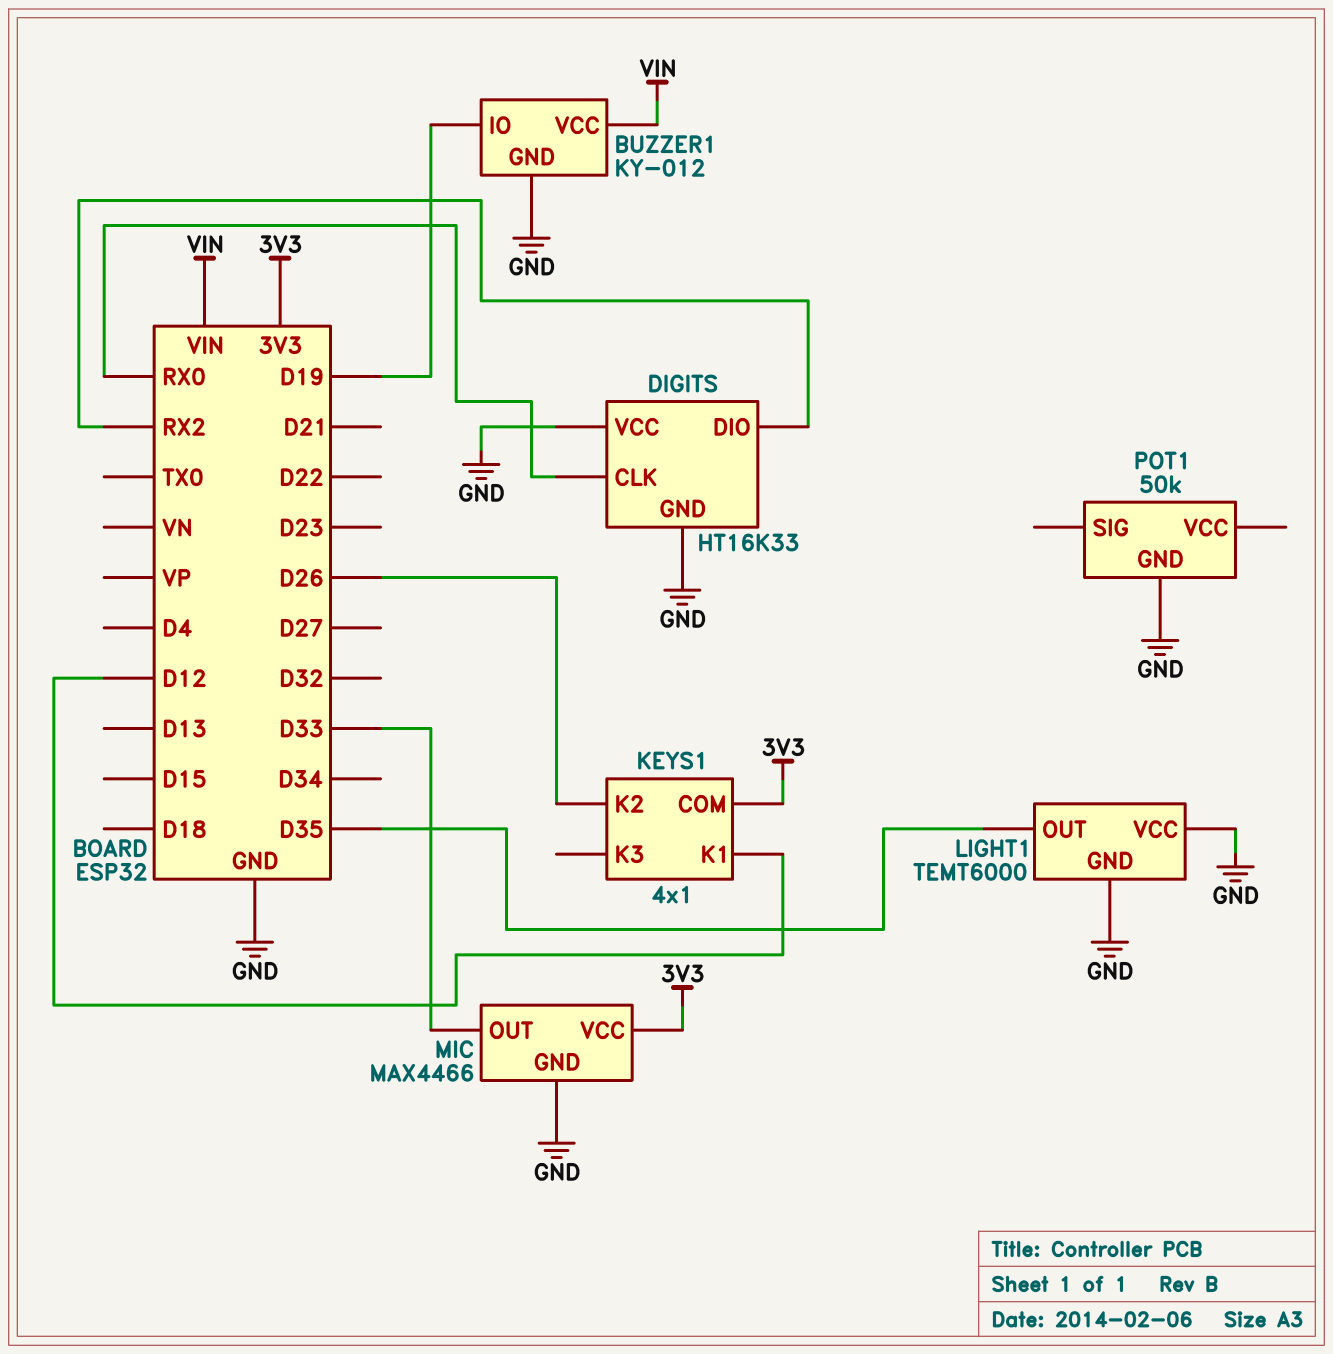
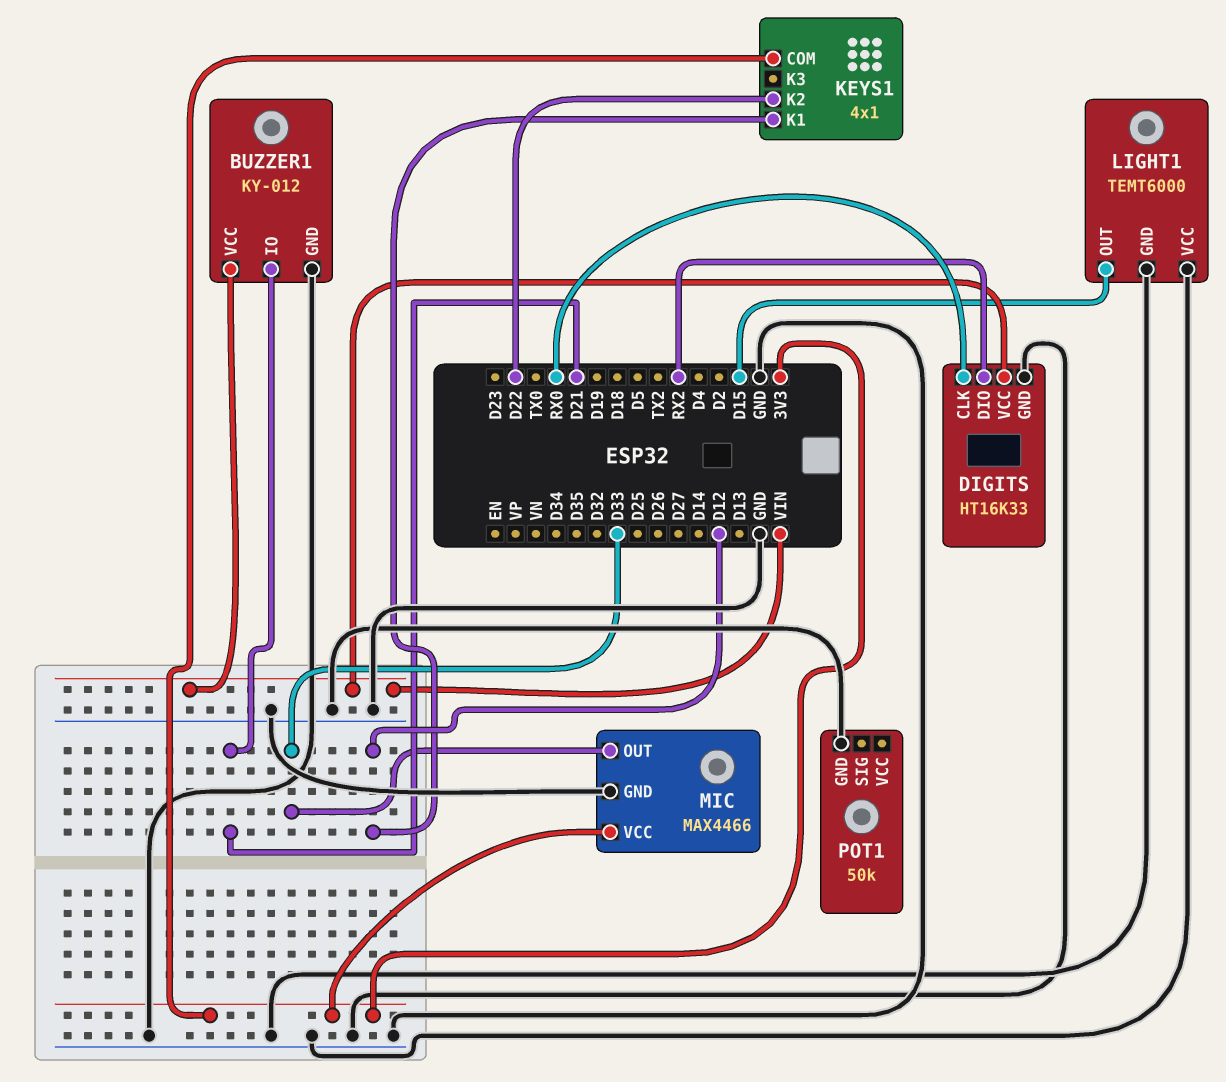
BUZZER1 pin IO: D19 -> D21
DIGITS pin VCC: GND -> VIN
KEYS1 pin K2: D26 -> D22
LIGHT1 pin OUT: D35 -> D15

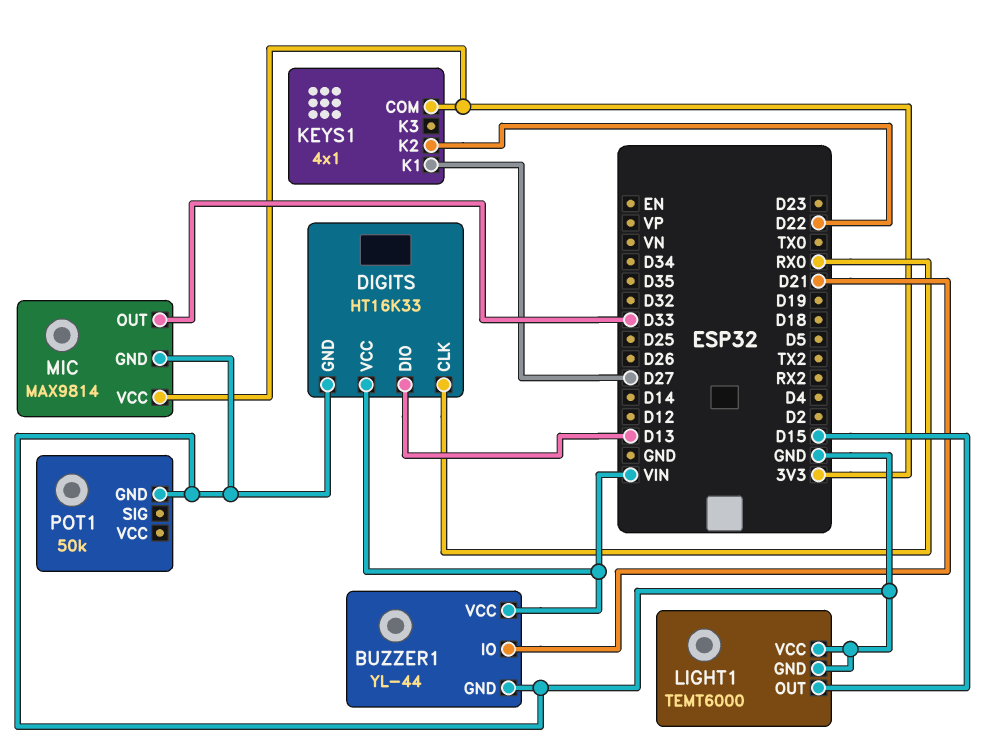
BUZZER1: KY-012 -> YL-44
DIGITS pin DIO: RX2 -> D13
KEYS1 pin K1: D12 -> D27
MIC: MAX4466 -> MAX9814

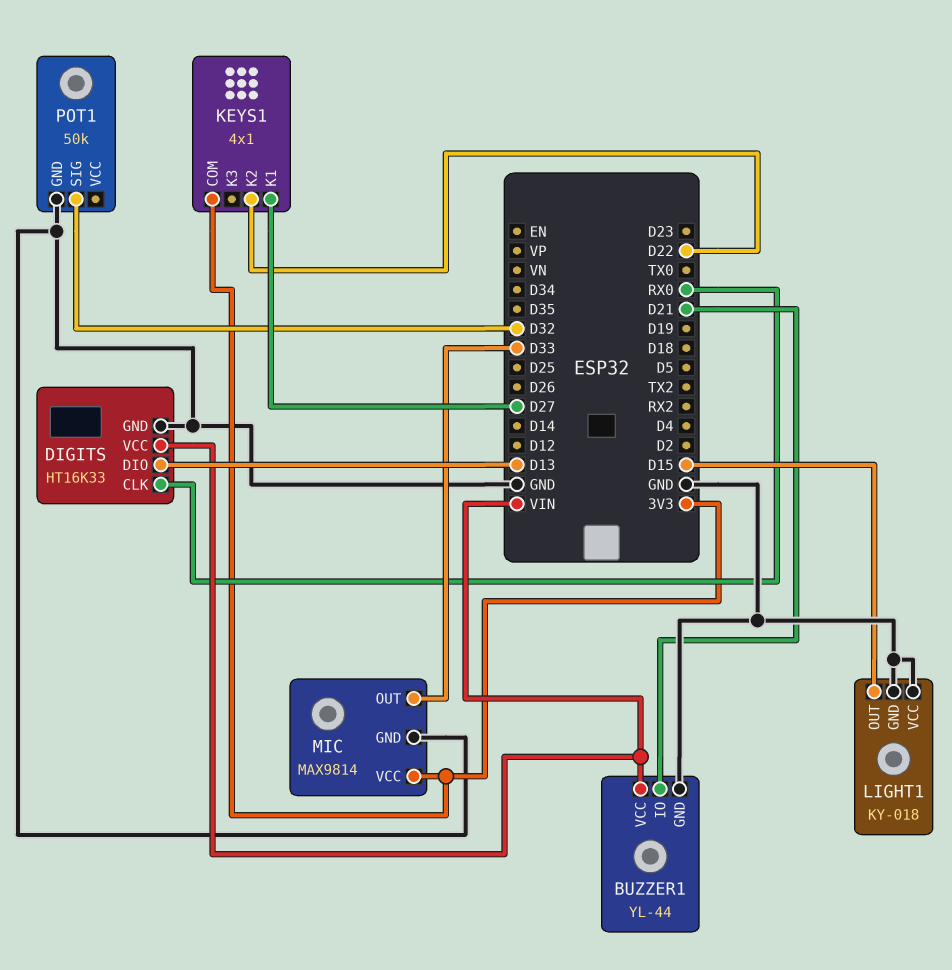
LIGHT1: TEMT6000 -> KY-018
POT1 pin SIG: none -> D32

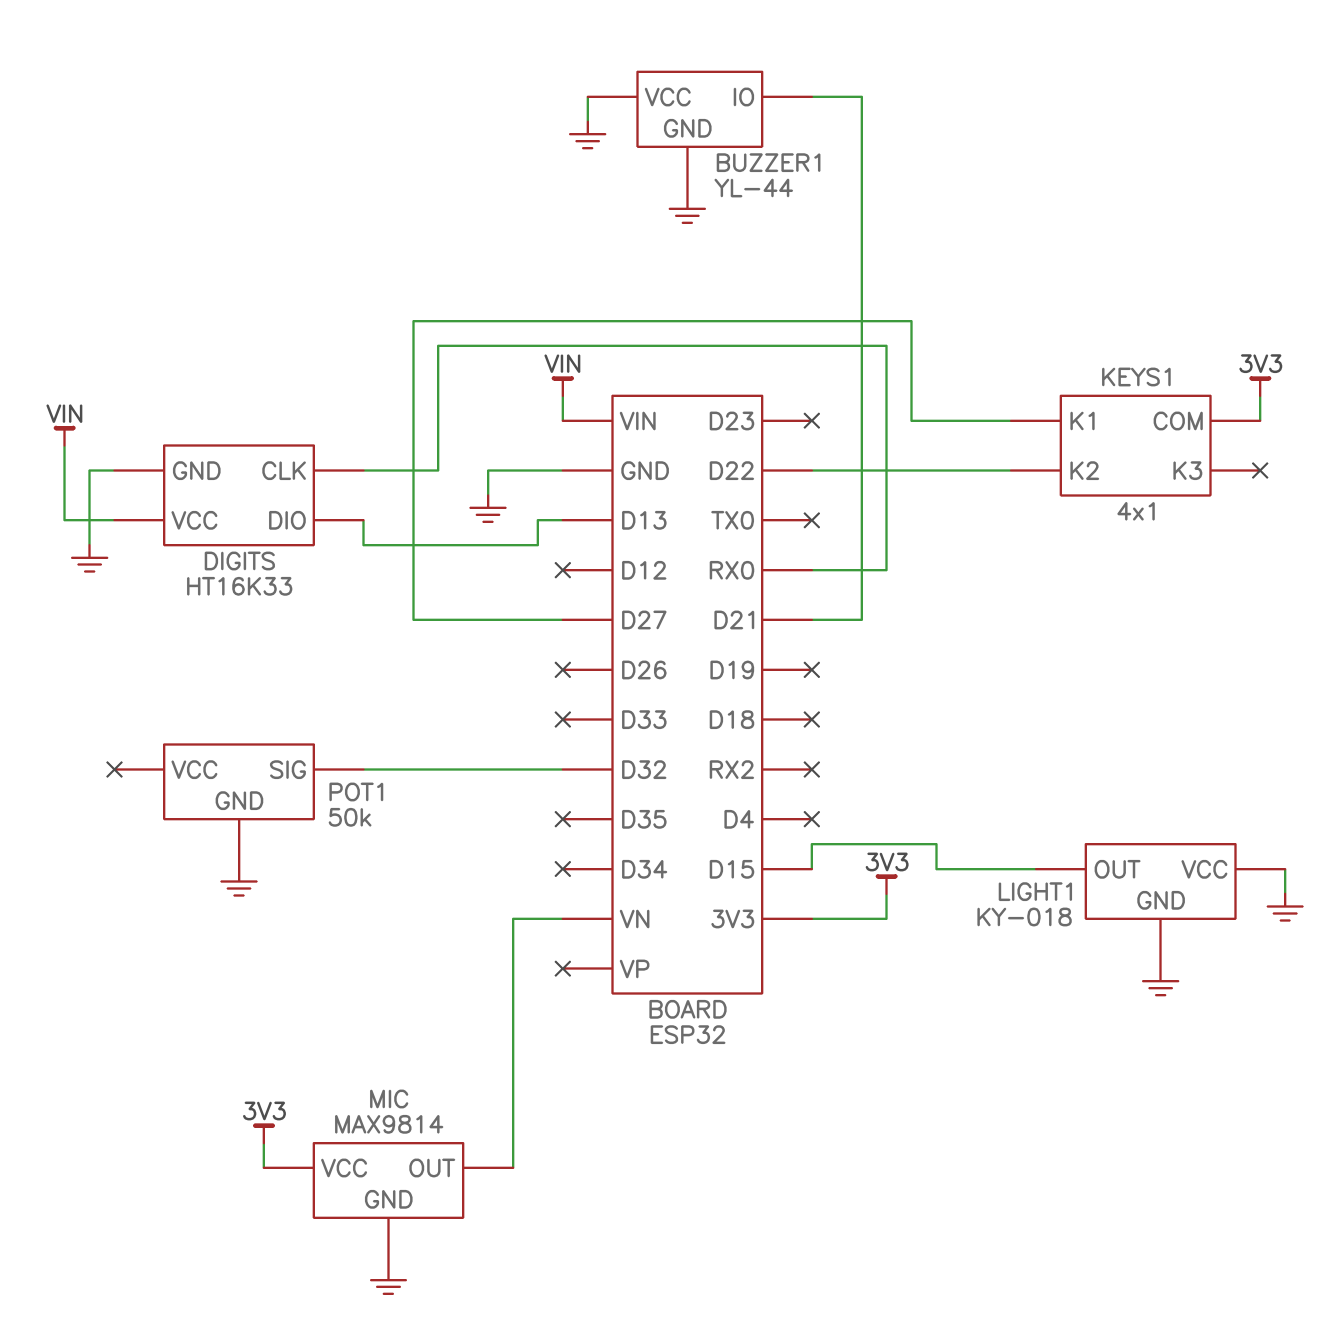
BUZZER1 pin VCC: VIN -> GND
MIC pin OUT: D33 -> VN

